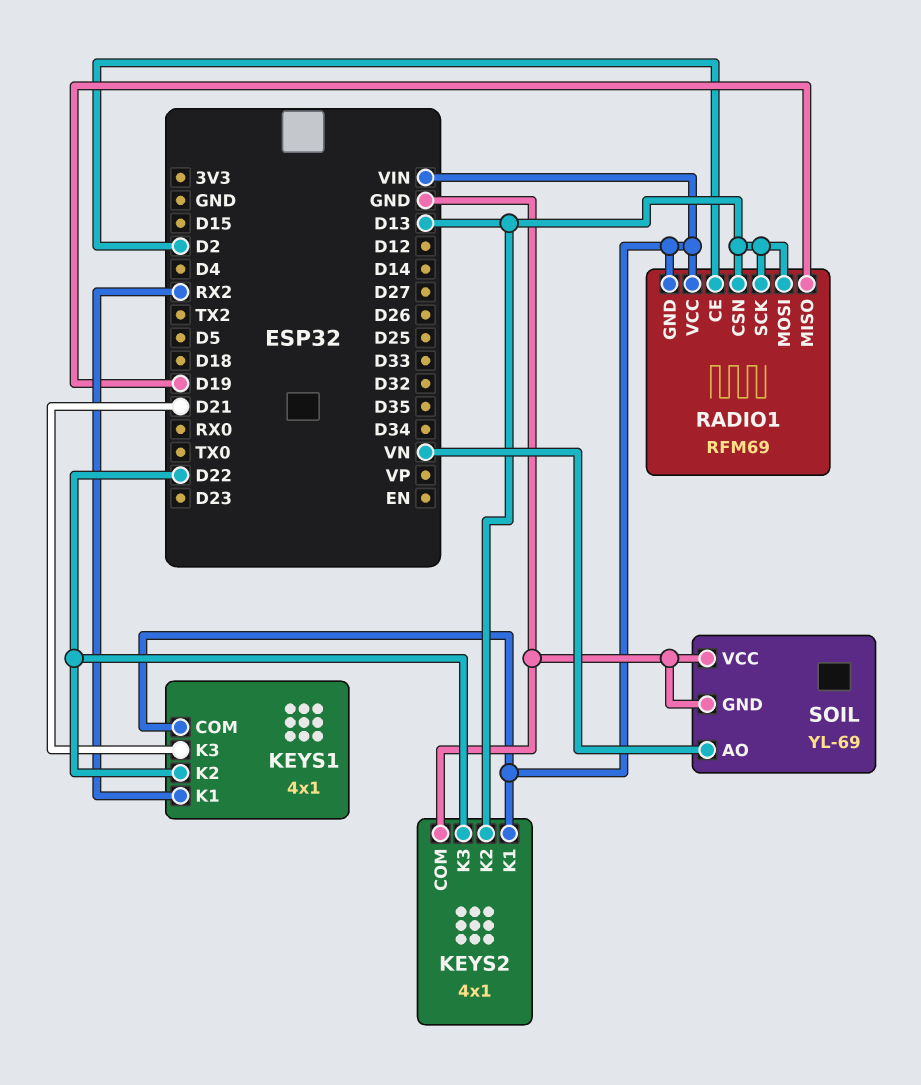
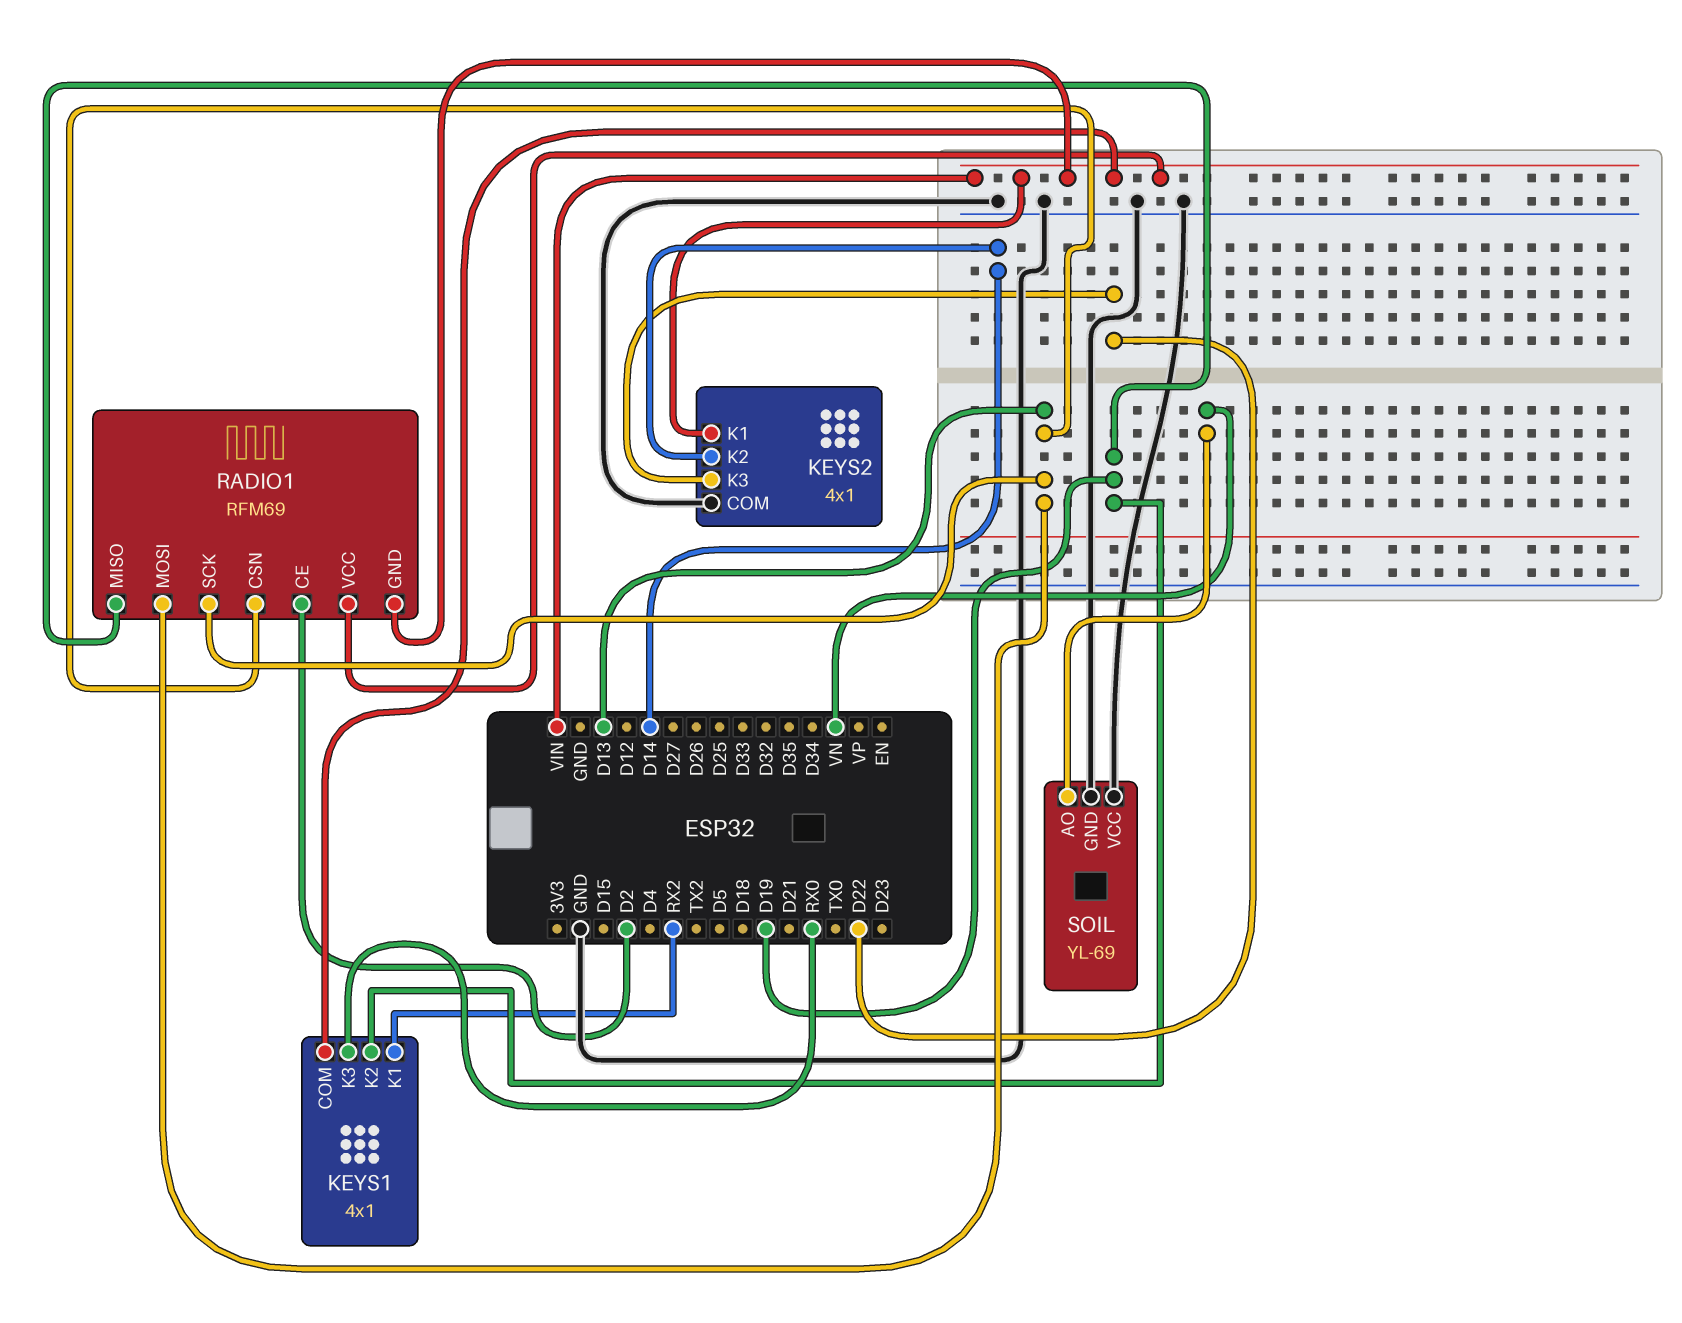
KEYS1 pin K2: D22 -> D19
KEYS1 pin K3: D21 -> RX0
KEYS2 pin K2: D13 -> D14

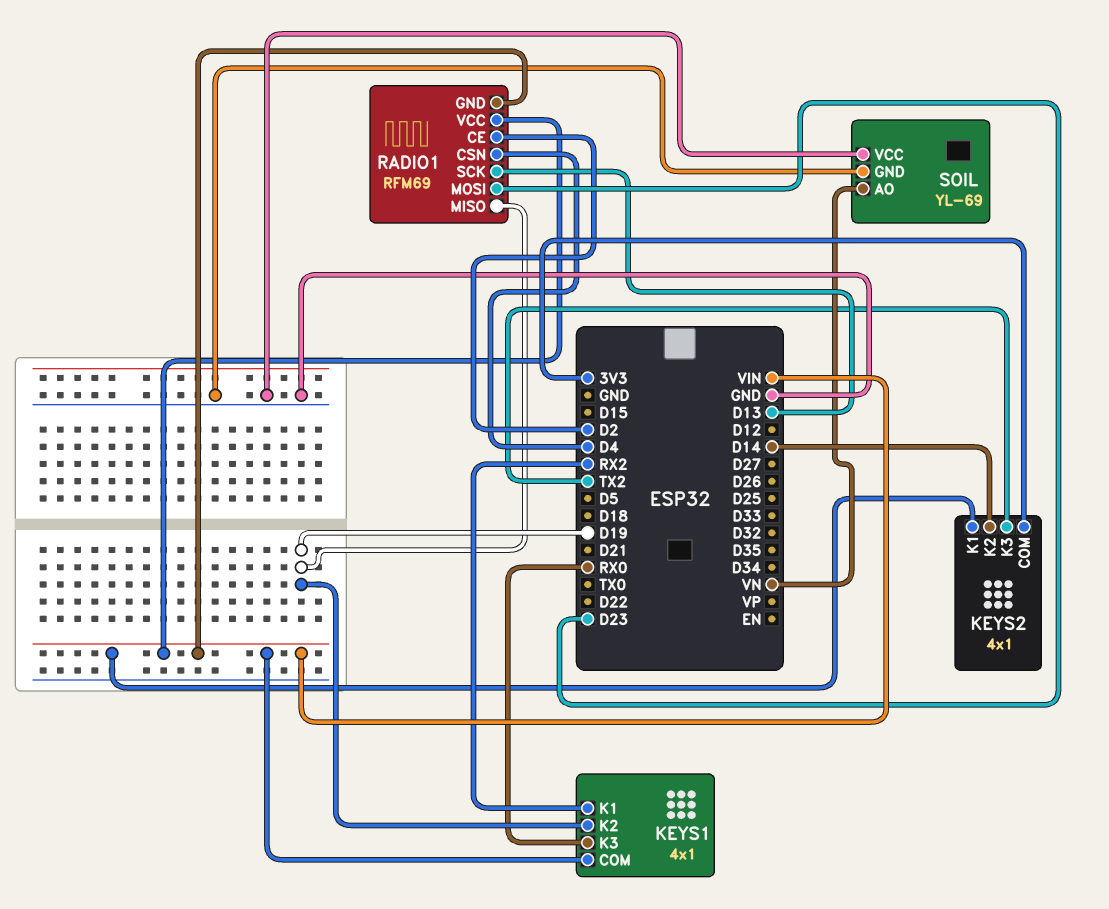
KEYS2 pin COM: GND -> 3V3
KEYS2 pin K3: D22 -> TX2
RADIO1 pin CSN: D13 -> D4
RADIO1 pin MOSI: D13 -> D23

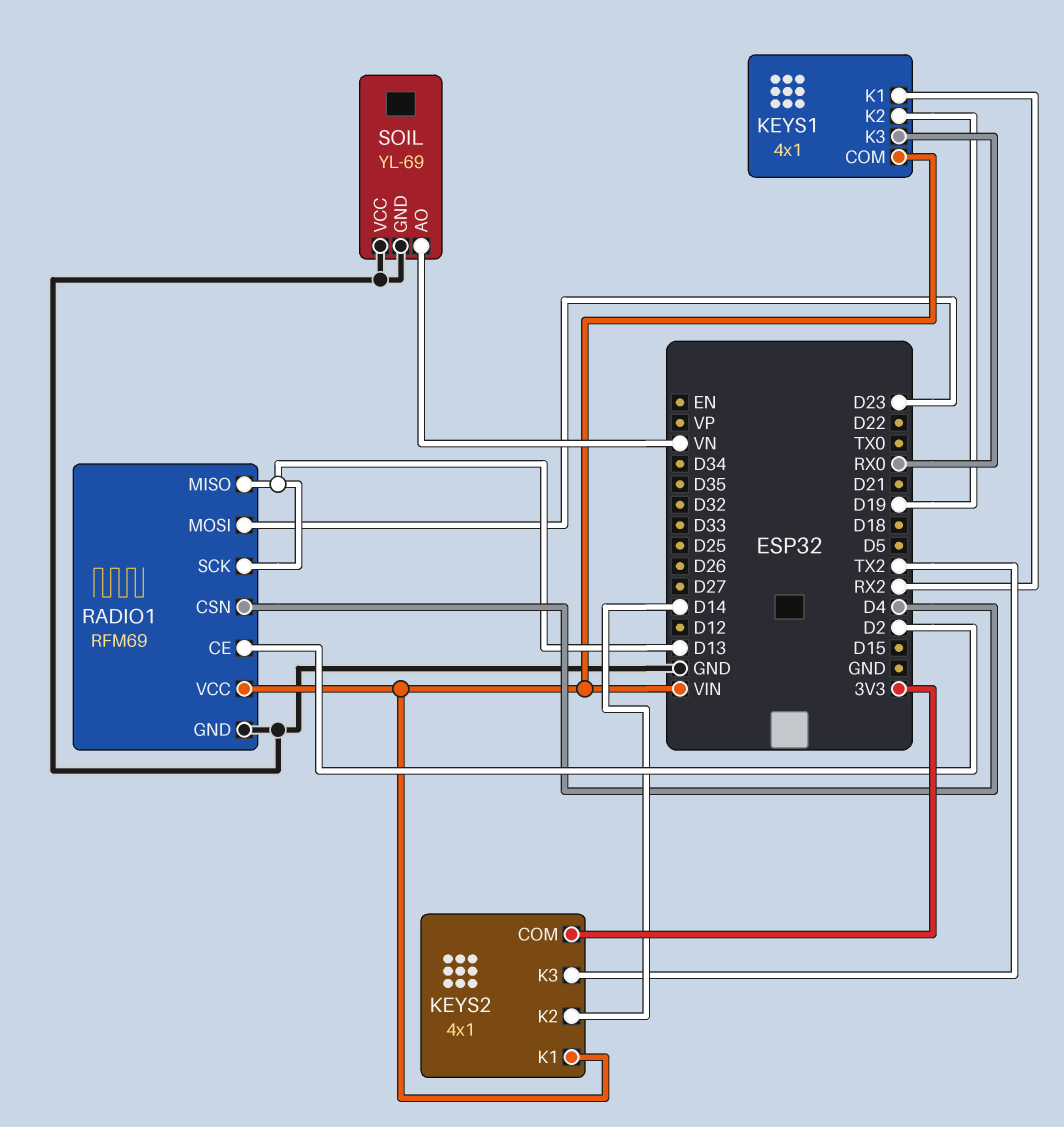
RADIO1 pin GND: VIN -> GND
RADIO1 pin MISO: D19 -> D13

